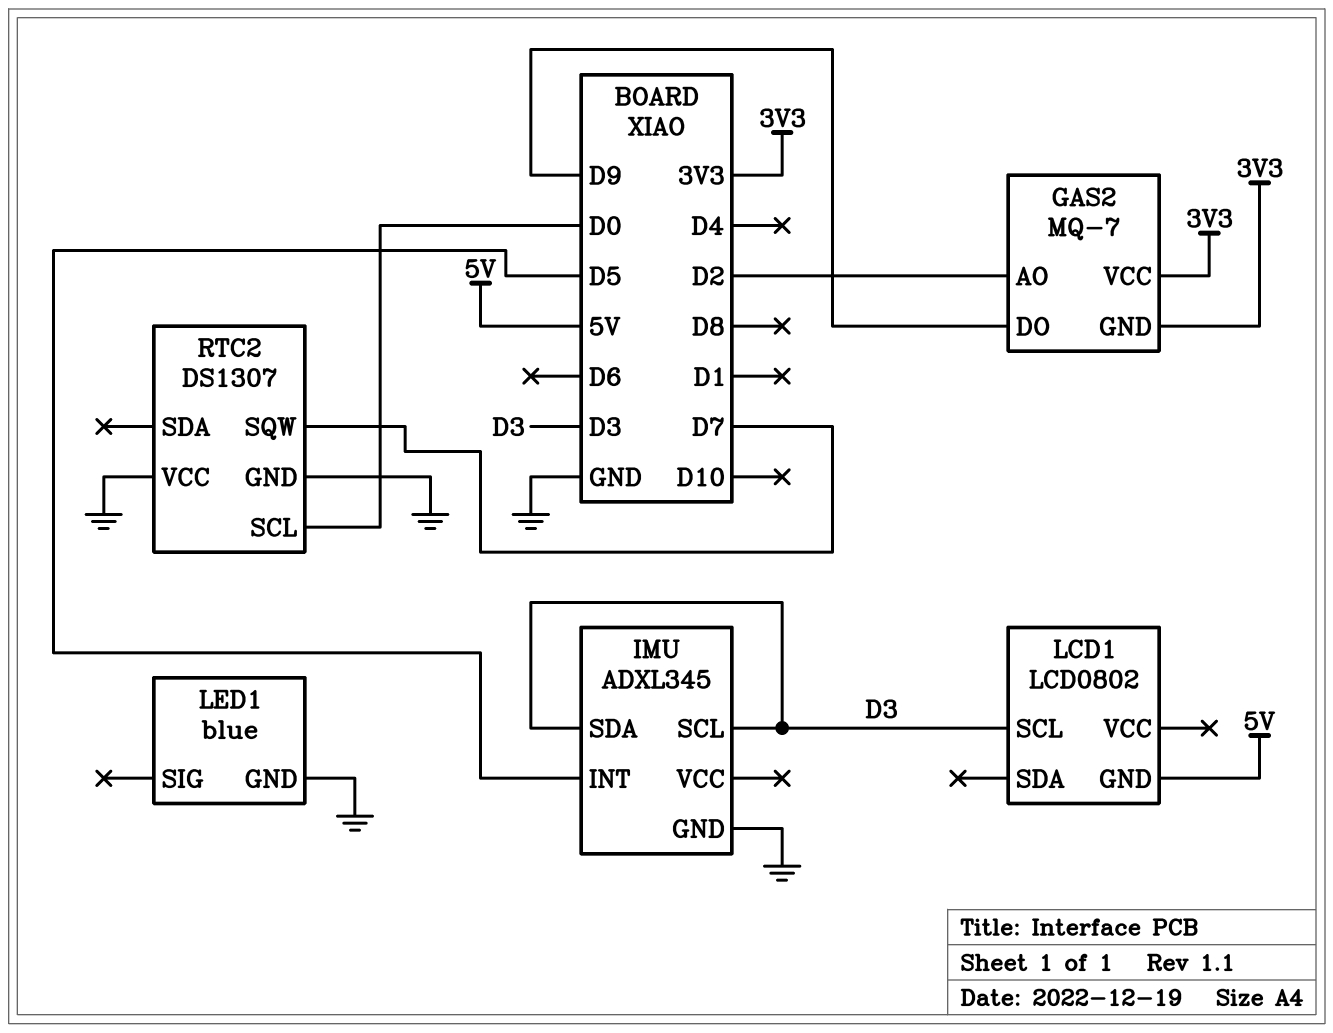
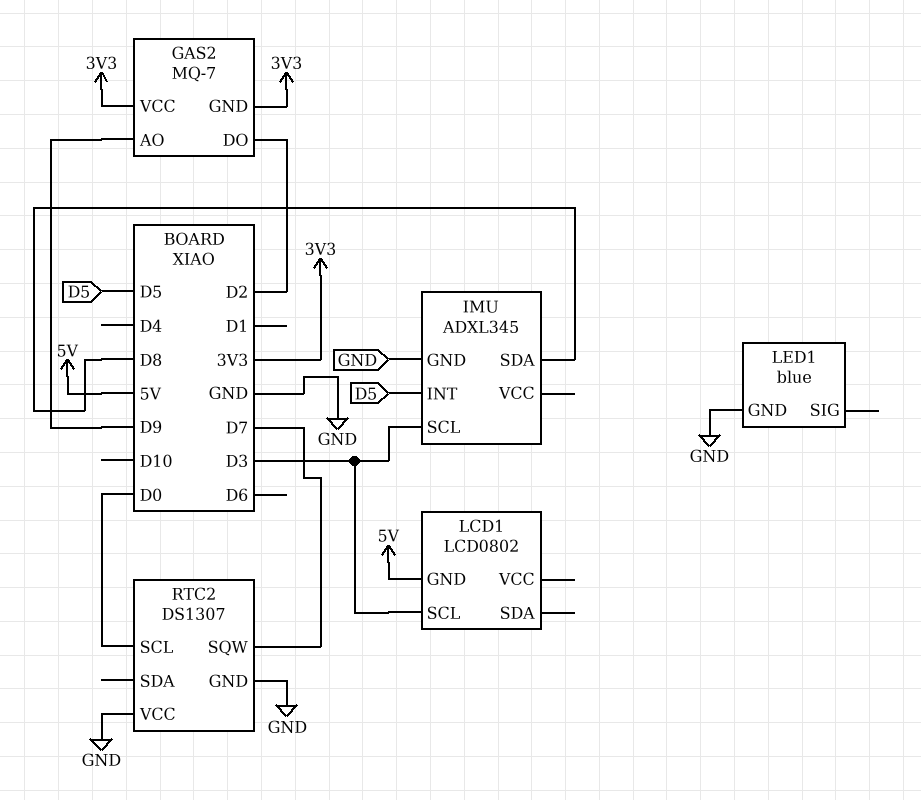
GAS2 pin AO: D2 -> D9
GAS2 pin DO: D9 -> D2
IMU pin SDA: D3 -> D8

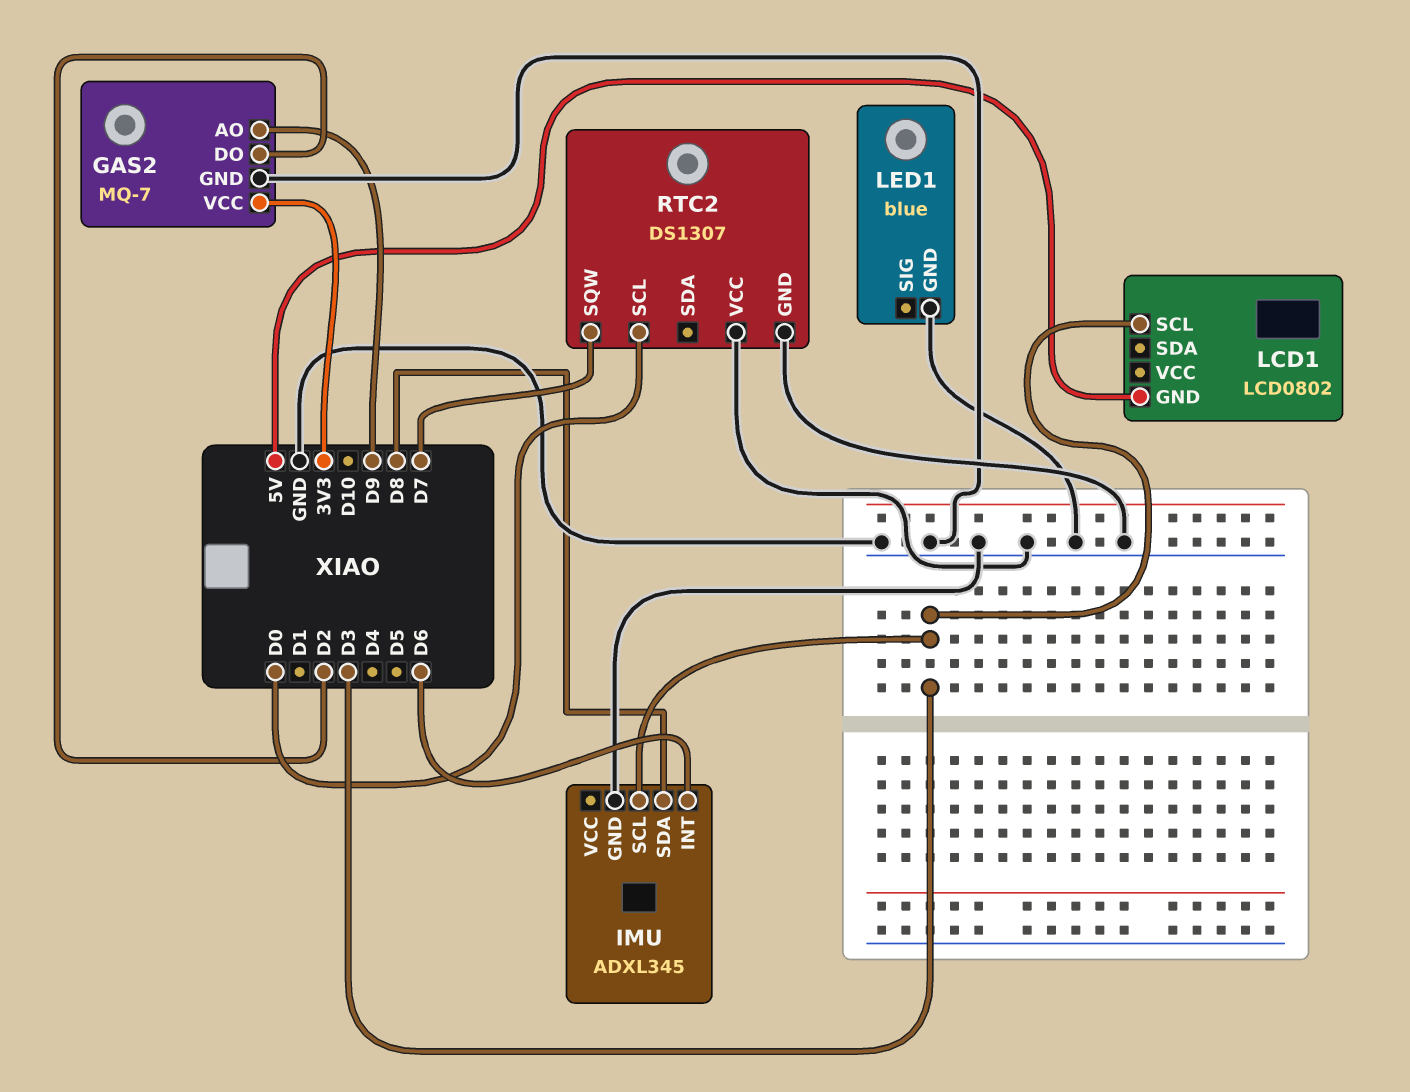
GAS2 pin GND: 3V3 -> GND
IMU pin INT: D5 -> D6

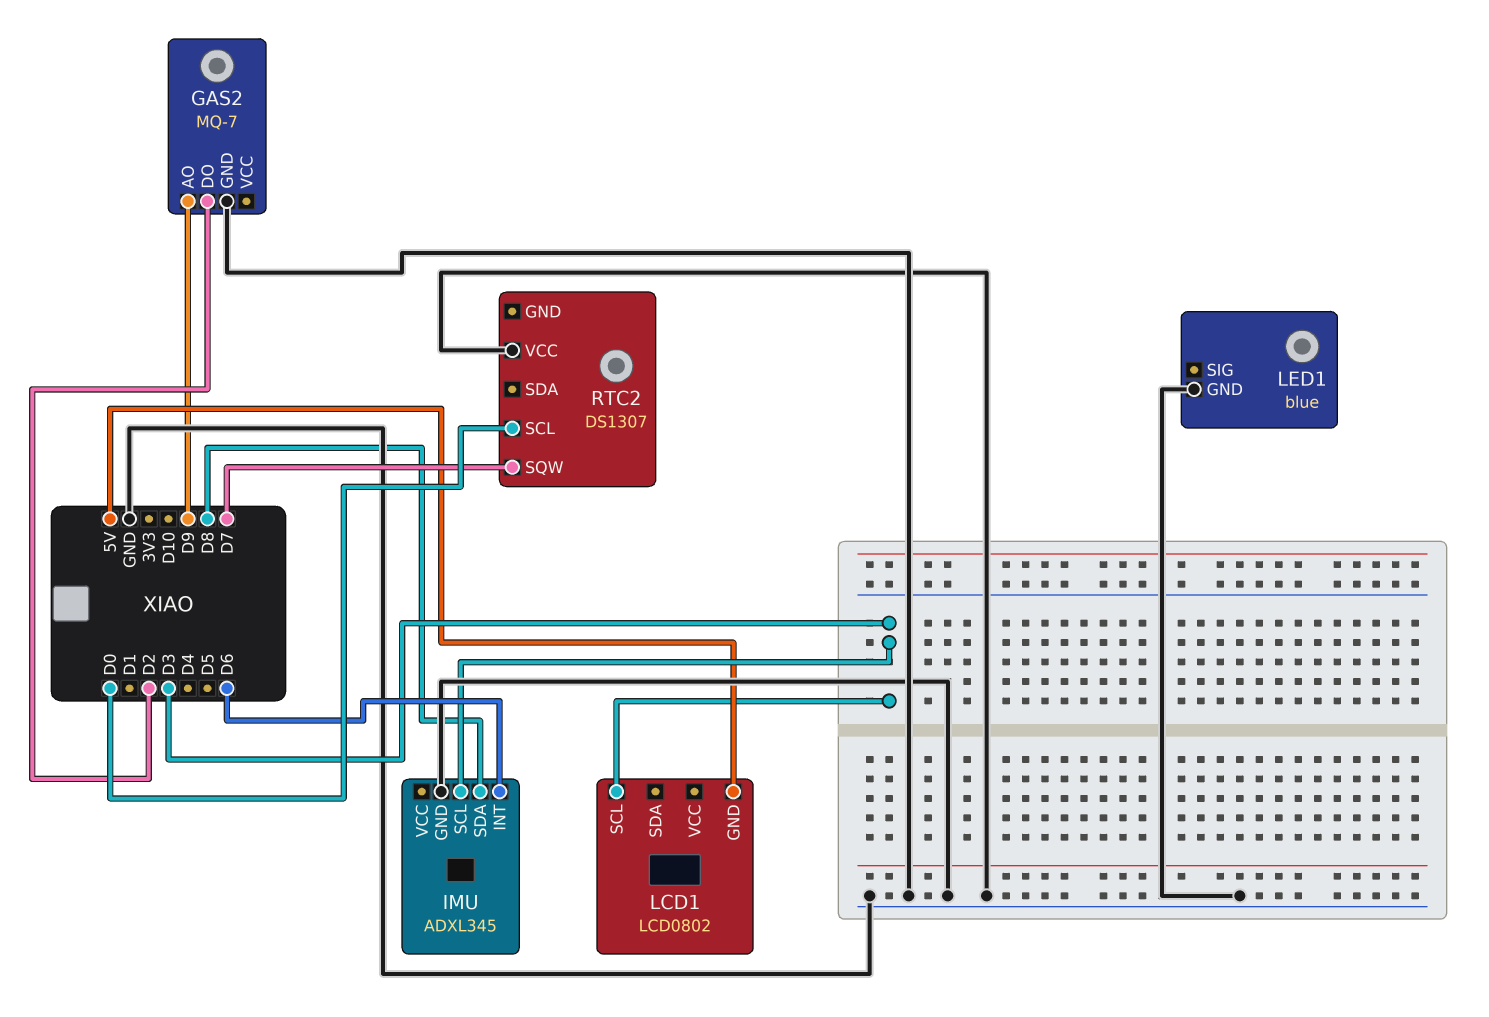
GAS2 pin VCC: 3V3 -> none
RTC2 pin GND: GND -> none

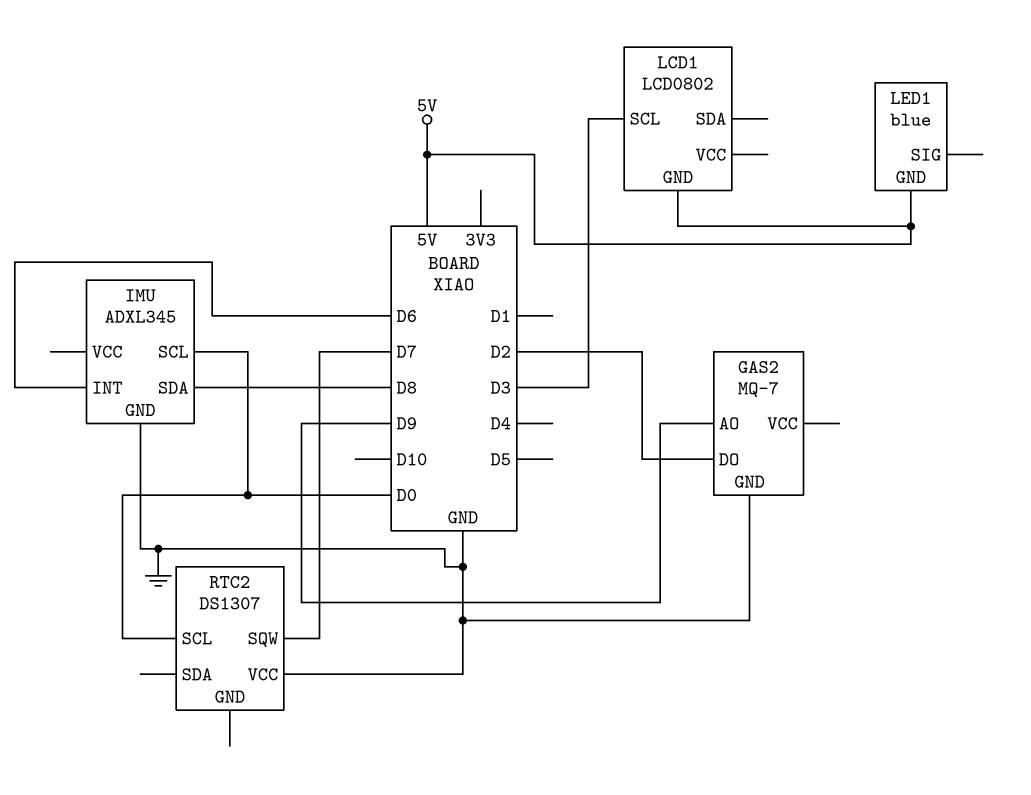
IMU pin SCL: D3 -> D0
LED1 pin GND: GND -> 5V

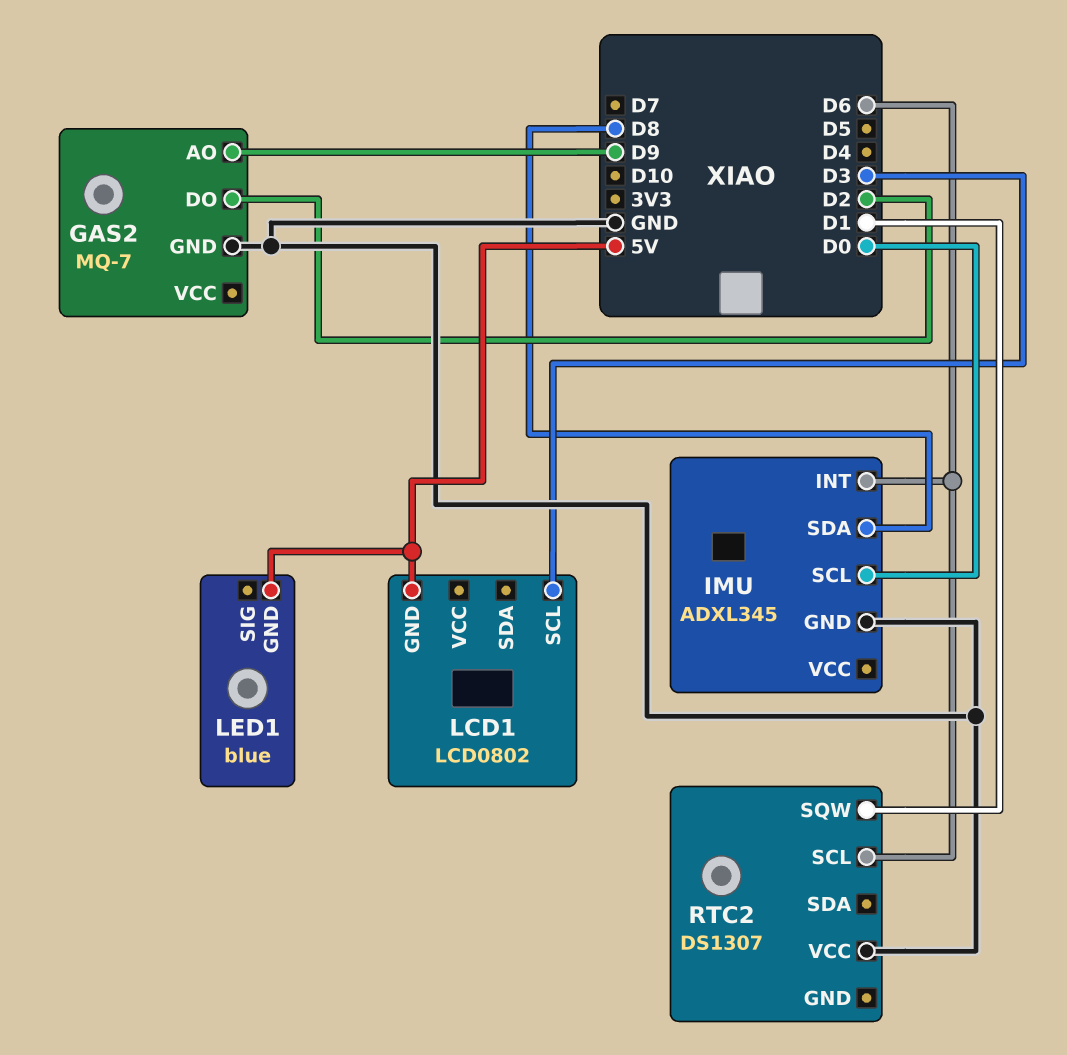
RTC2 pin SCL: D0 -> D6
RTC2 pin SQW: D7 -> D1

